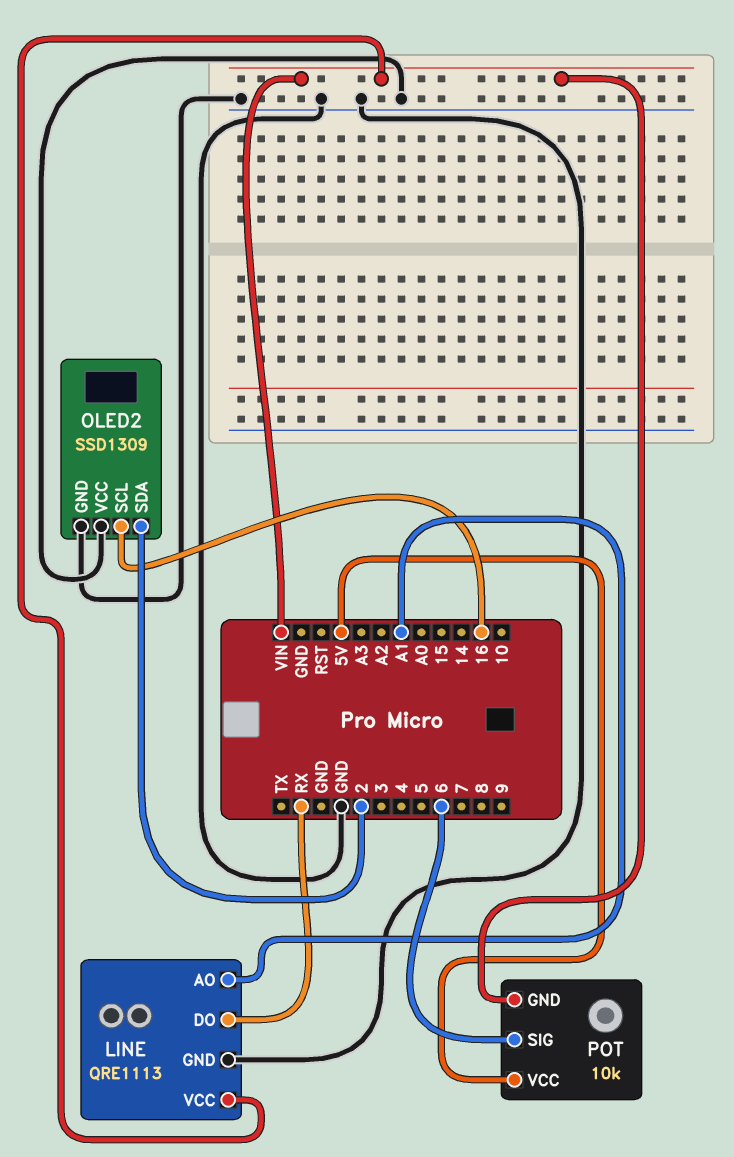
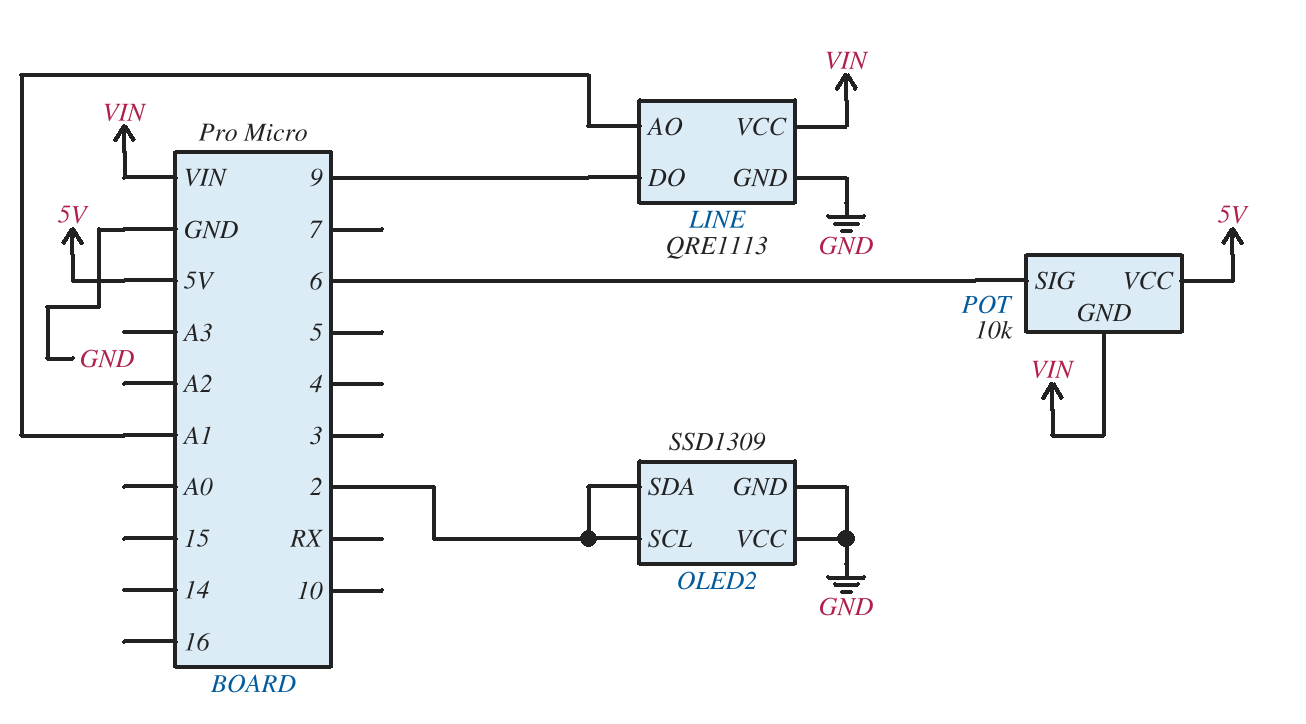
LINE pin DO: RX -> 9
OLED2 pin SCL: 16 -> 2

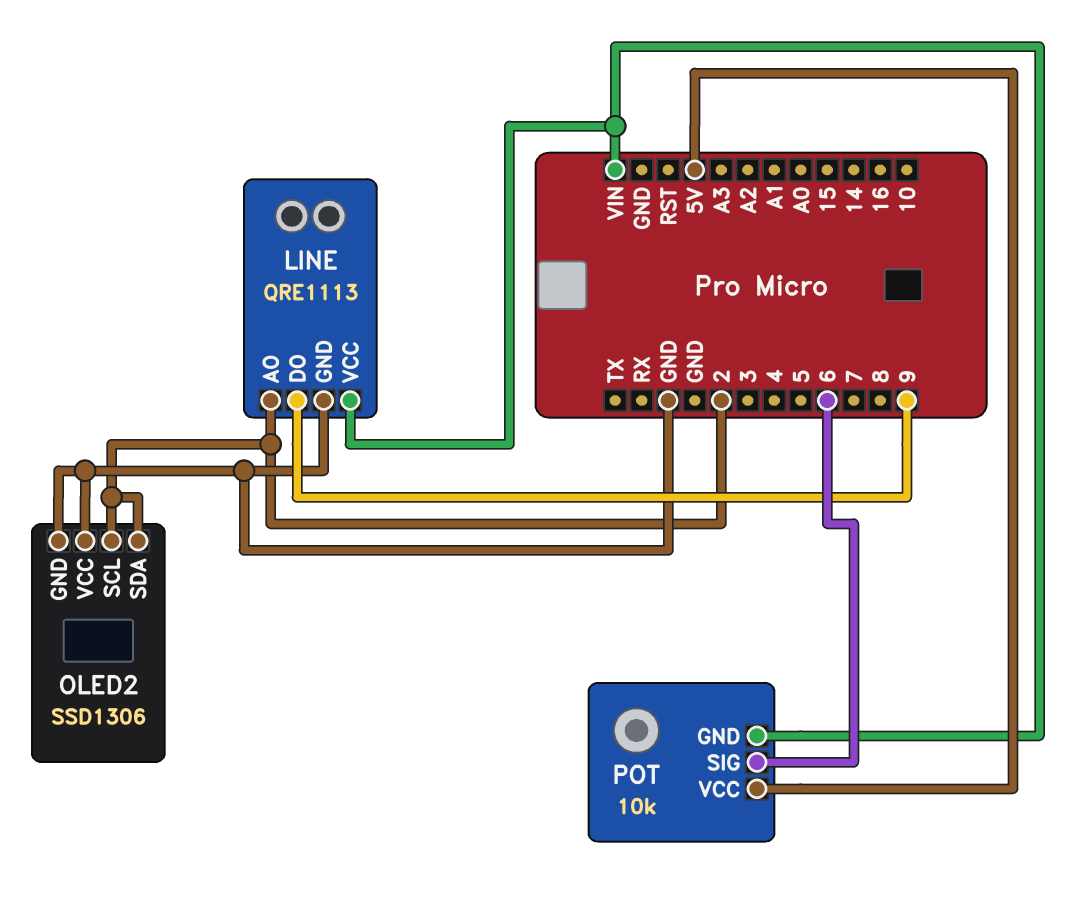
LINE pin AO: A1 -> 2
OLED2: SSD1309 -> SSD1306

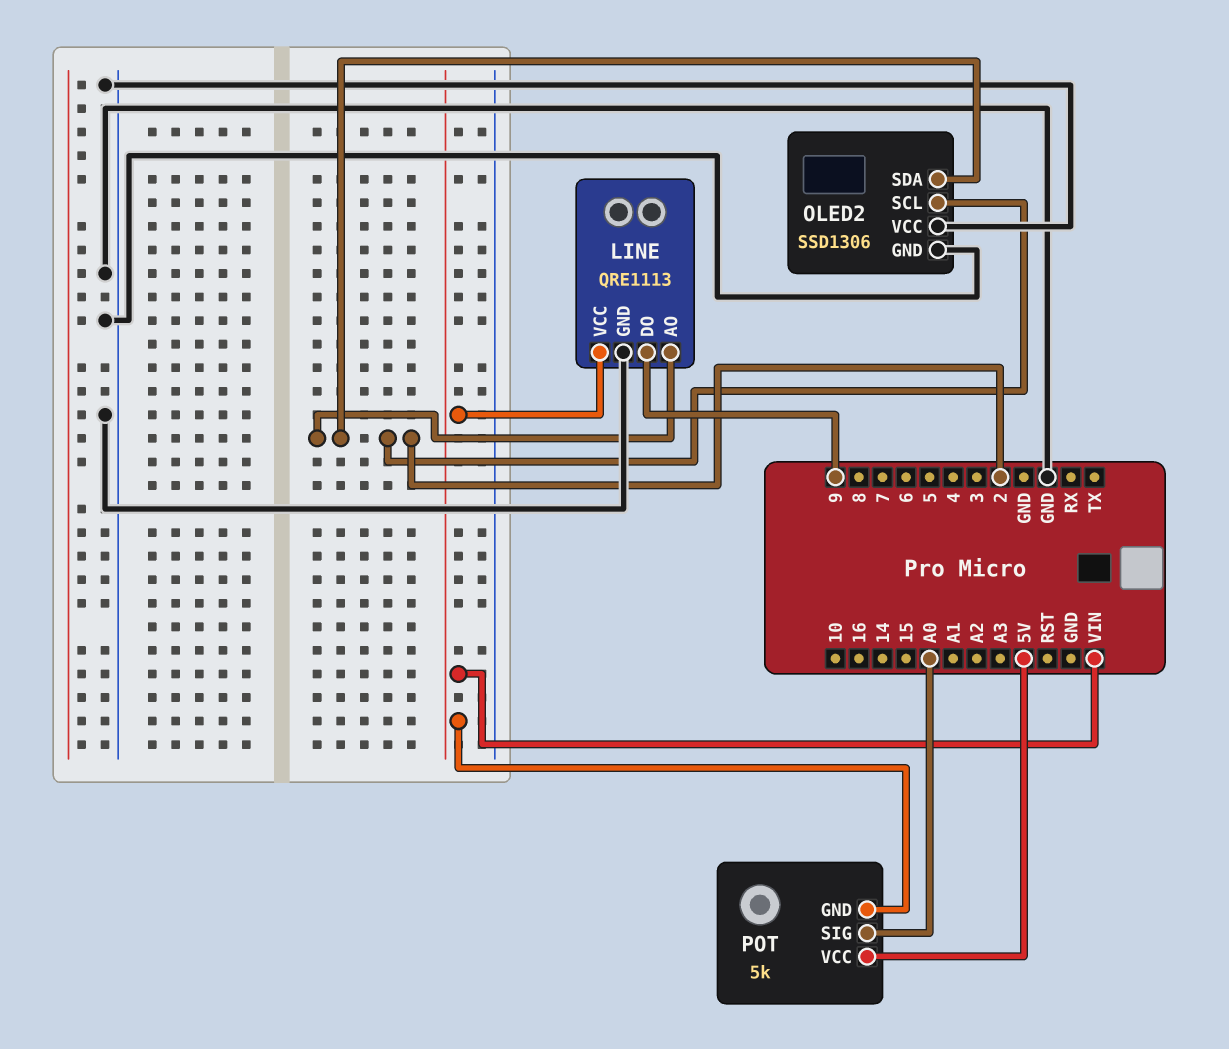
POT: 10k -> 5k
POT pin SIG: 6 -> A0

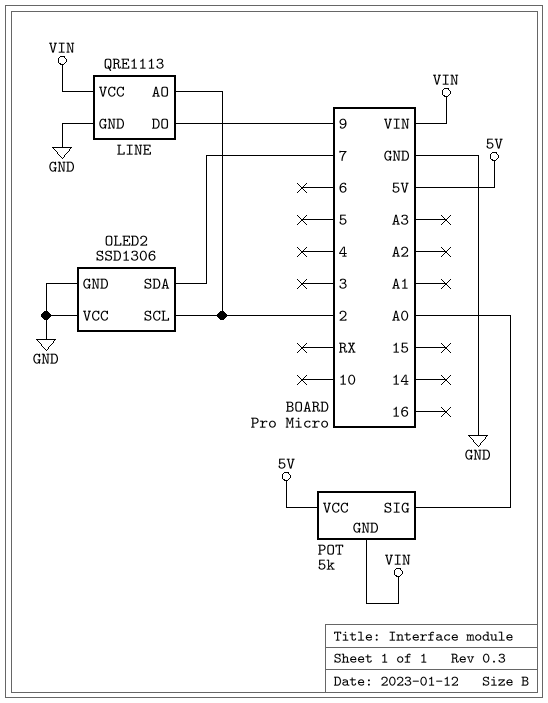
OLED2 pin SDA: 2 -> 7

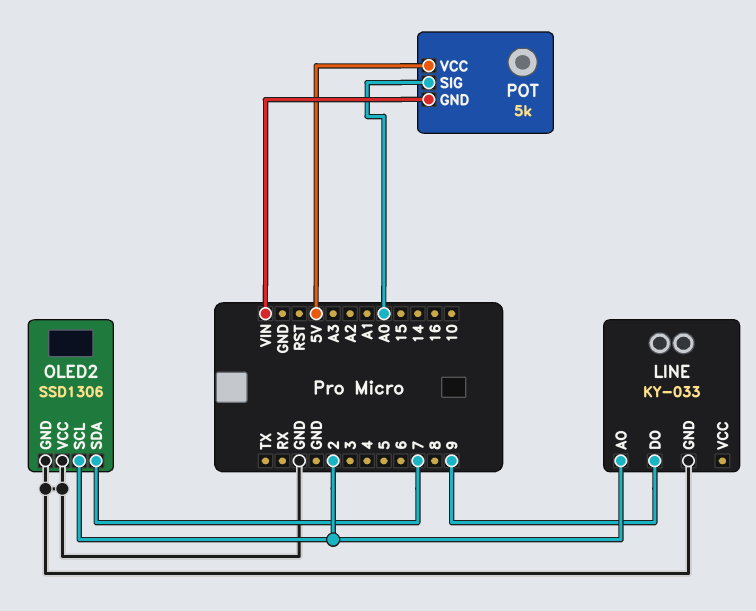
LINE: QRE1113 -> KY-033
LINE pin VCC: VIN -> none

